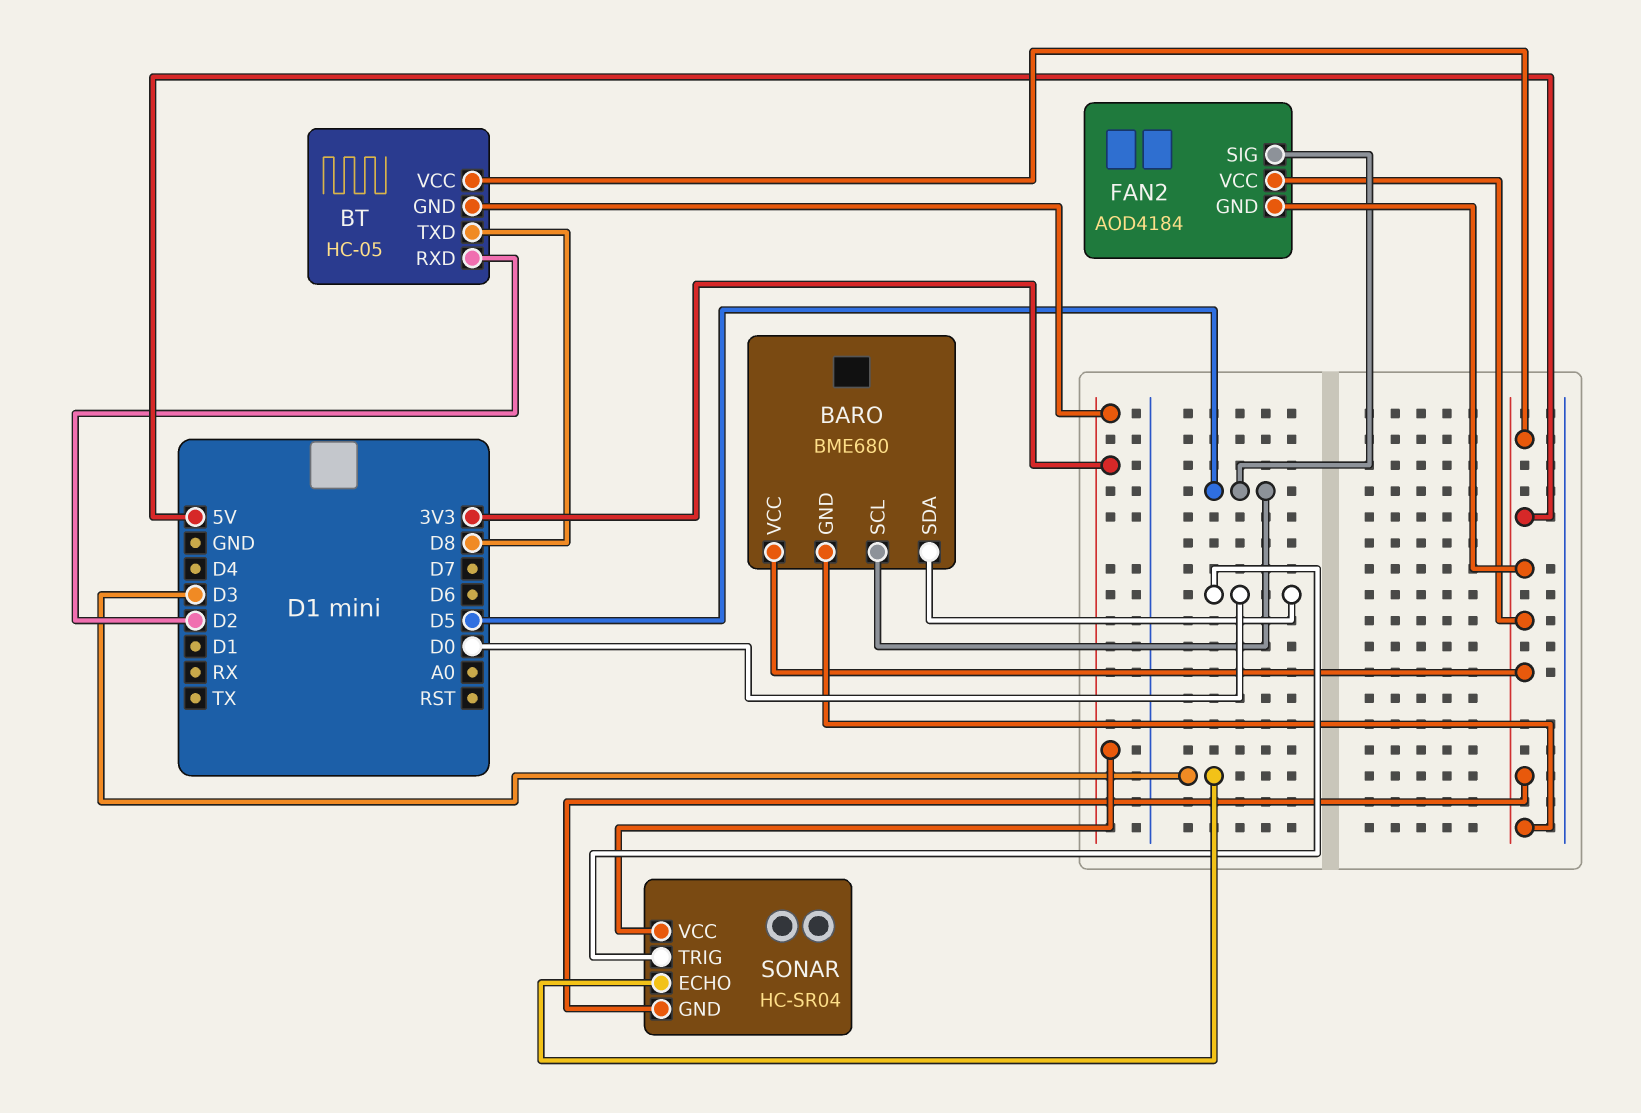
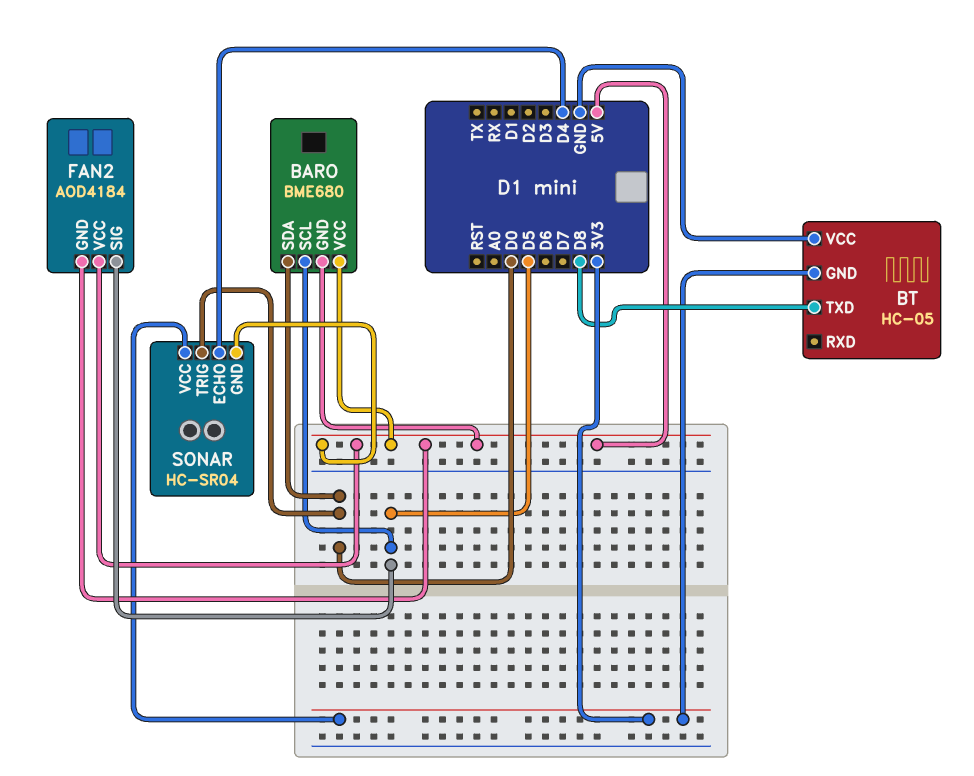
BT pin RXD: D2 -> none
BT pin VCC: 5V -> GND
SONAR pin ECHO: D3 -> D4

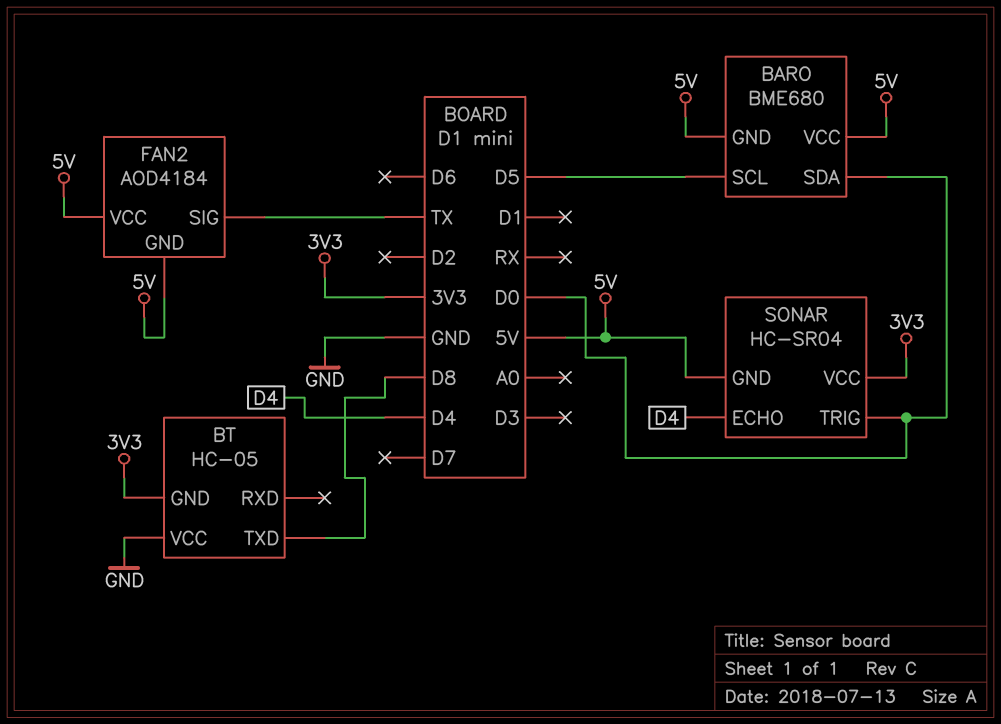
FAN2 pin SIG: D5 -> TX

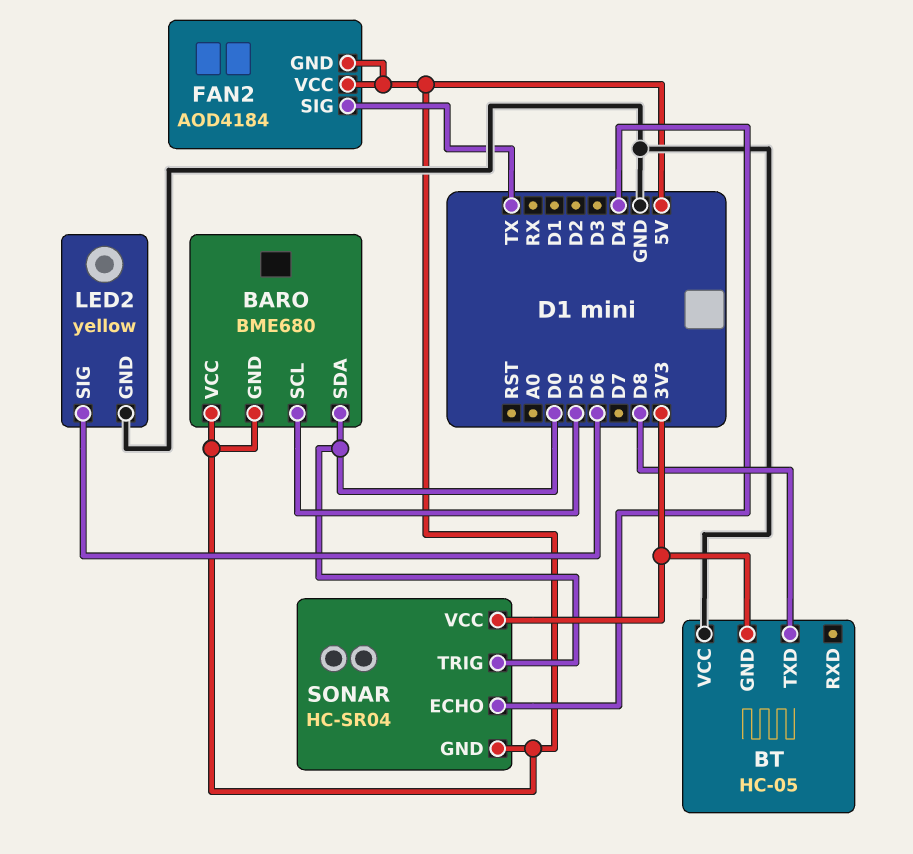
LED2: none -> yellow
LED2 pin GND: none -> GND
LED2 pin SIG: none -> D6

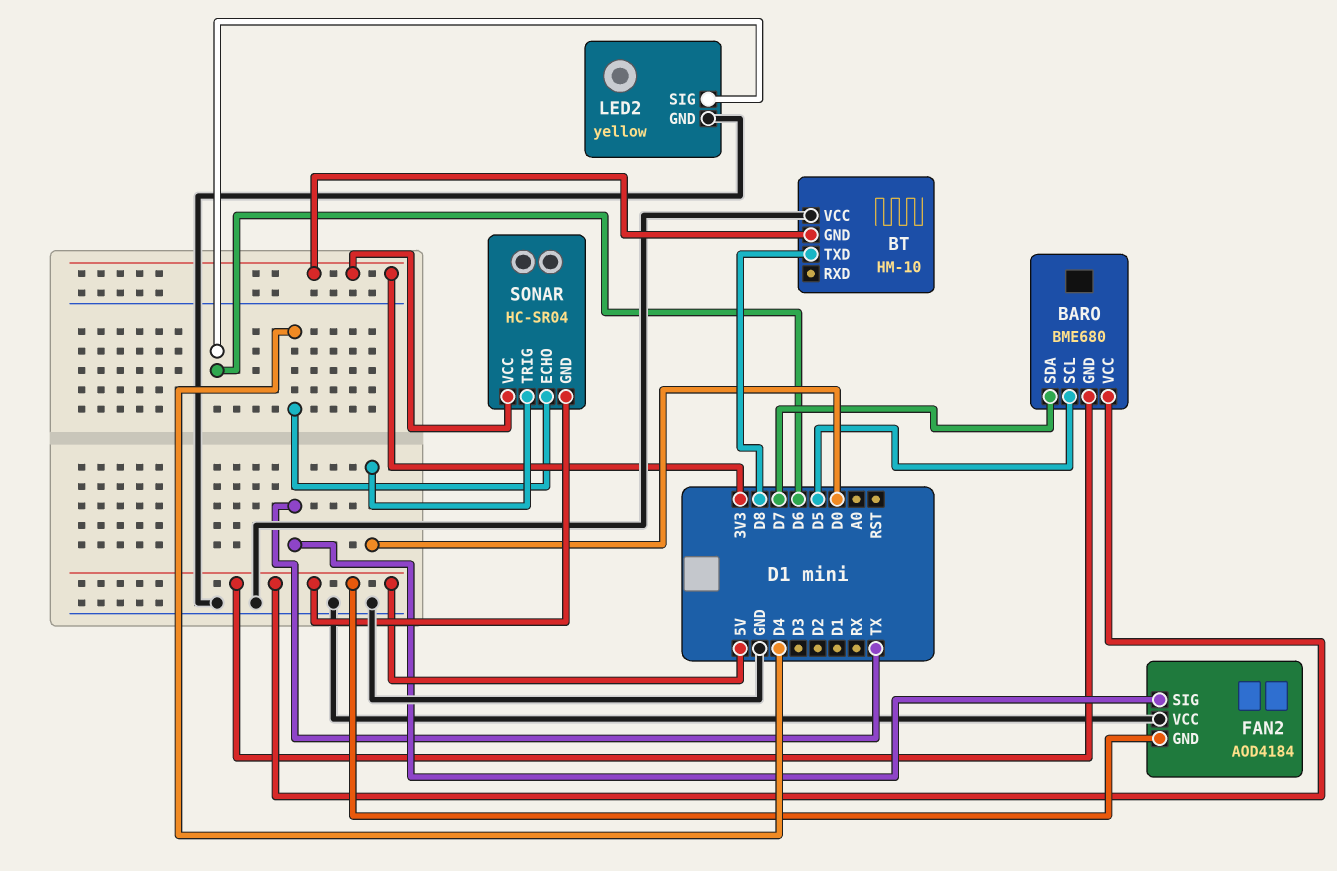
BARO pin SDA: D0 -> D7
BT: HC-05 -> HM-10
FAN2 pin VCC: 5V -> GND

